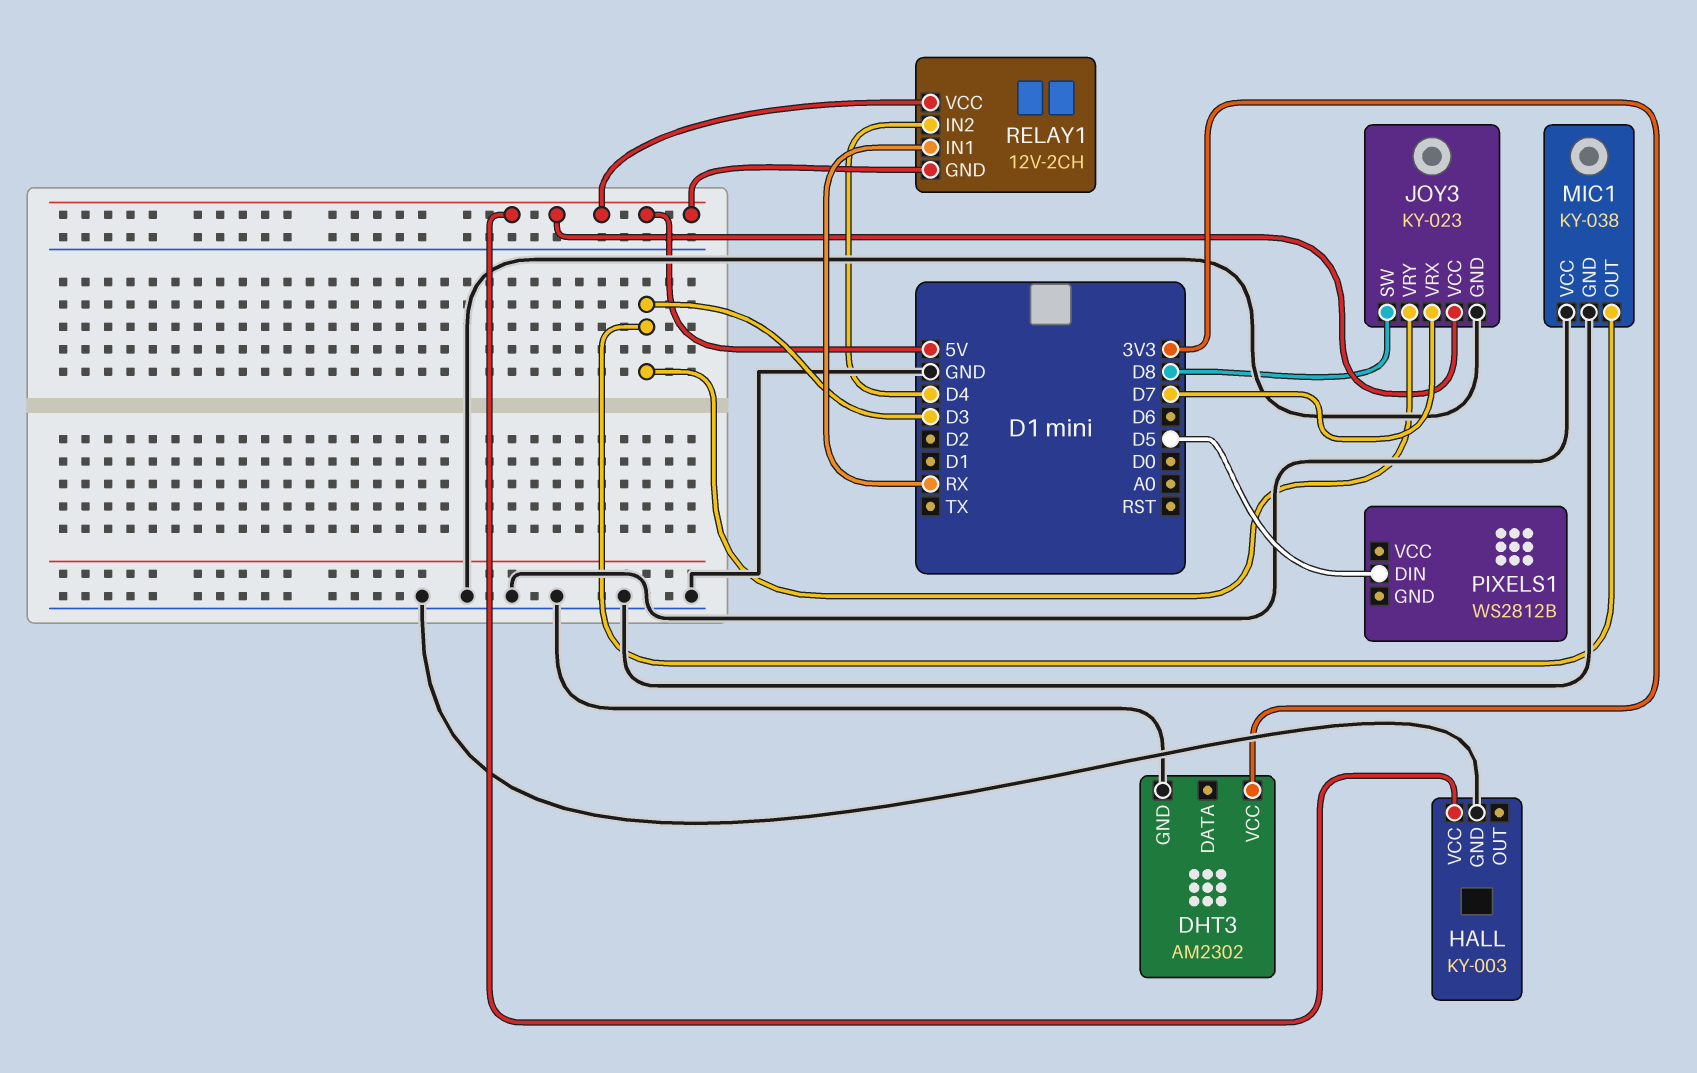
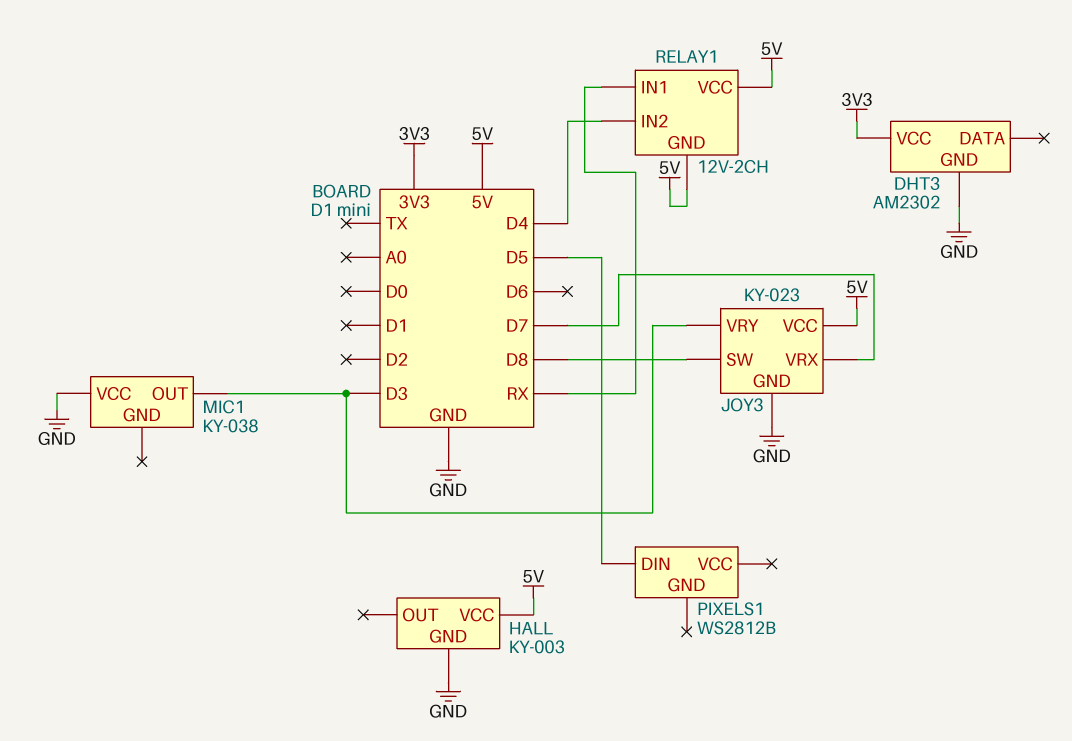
MIC1 pin GND: GND -> none

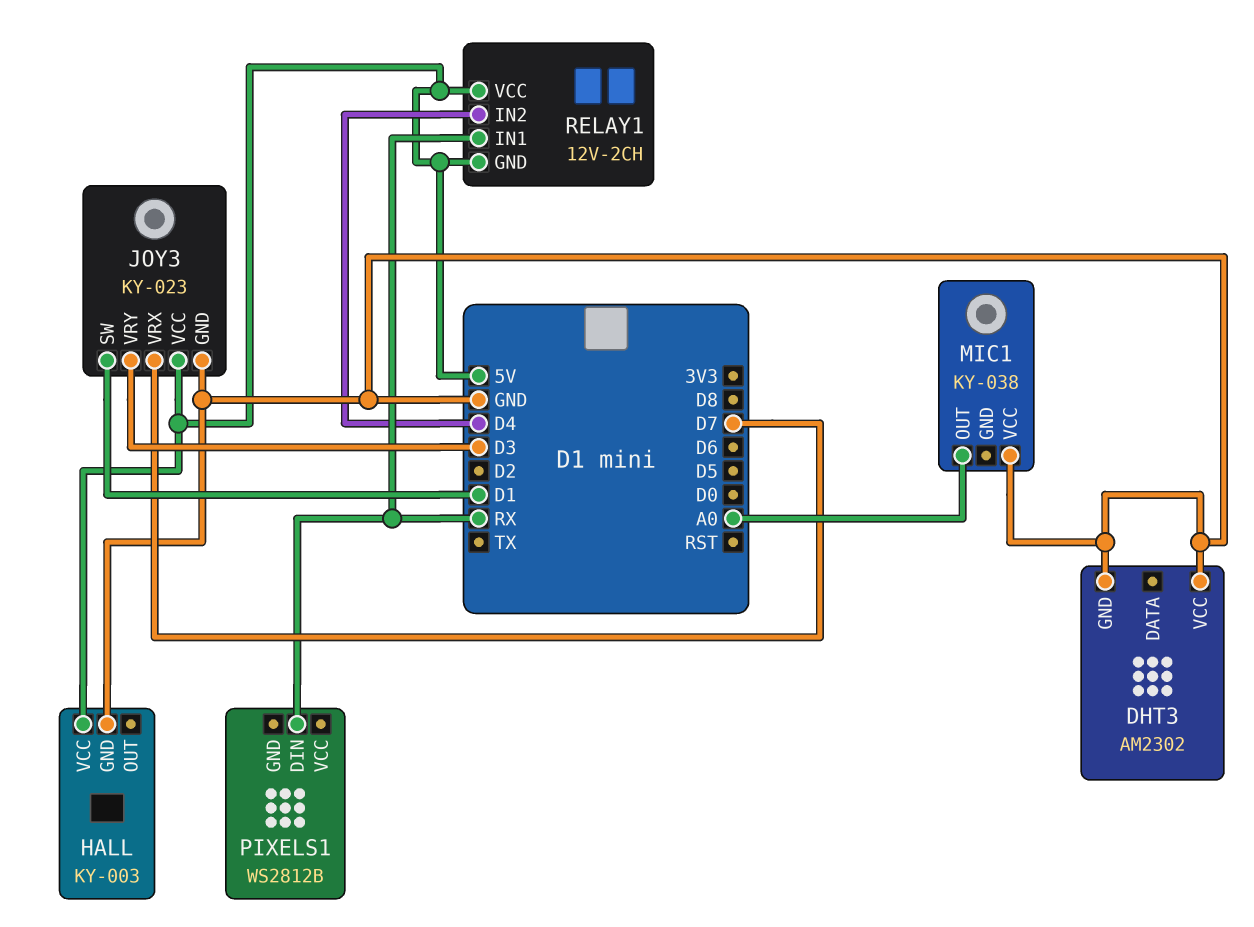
DHT3 pin VCC: 3V3 -> GND
JOY3 pin SW: D8 -> D1
MIC1 pin OUT: D3 -> A0
PIXELS1 pin DIN: D5 -> RX

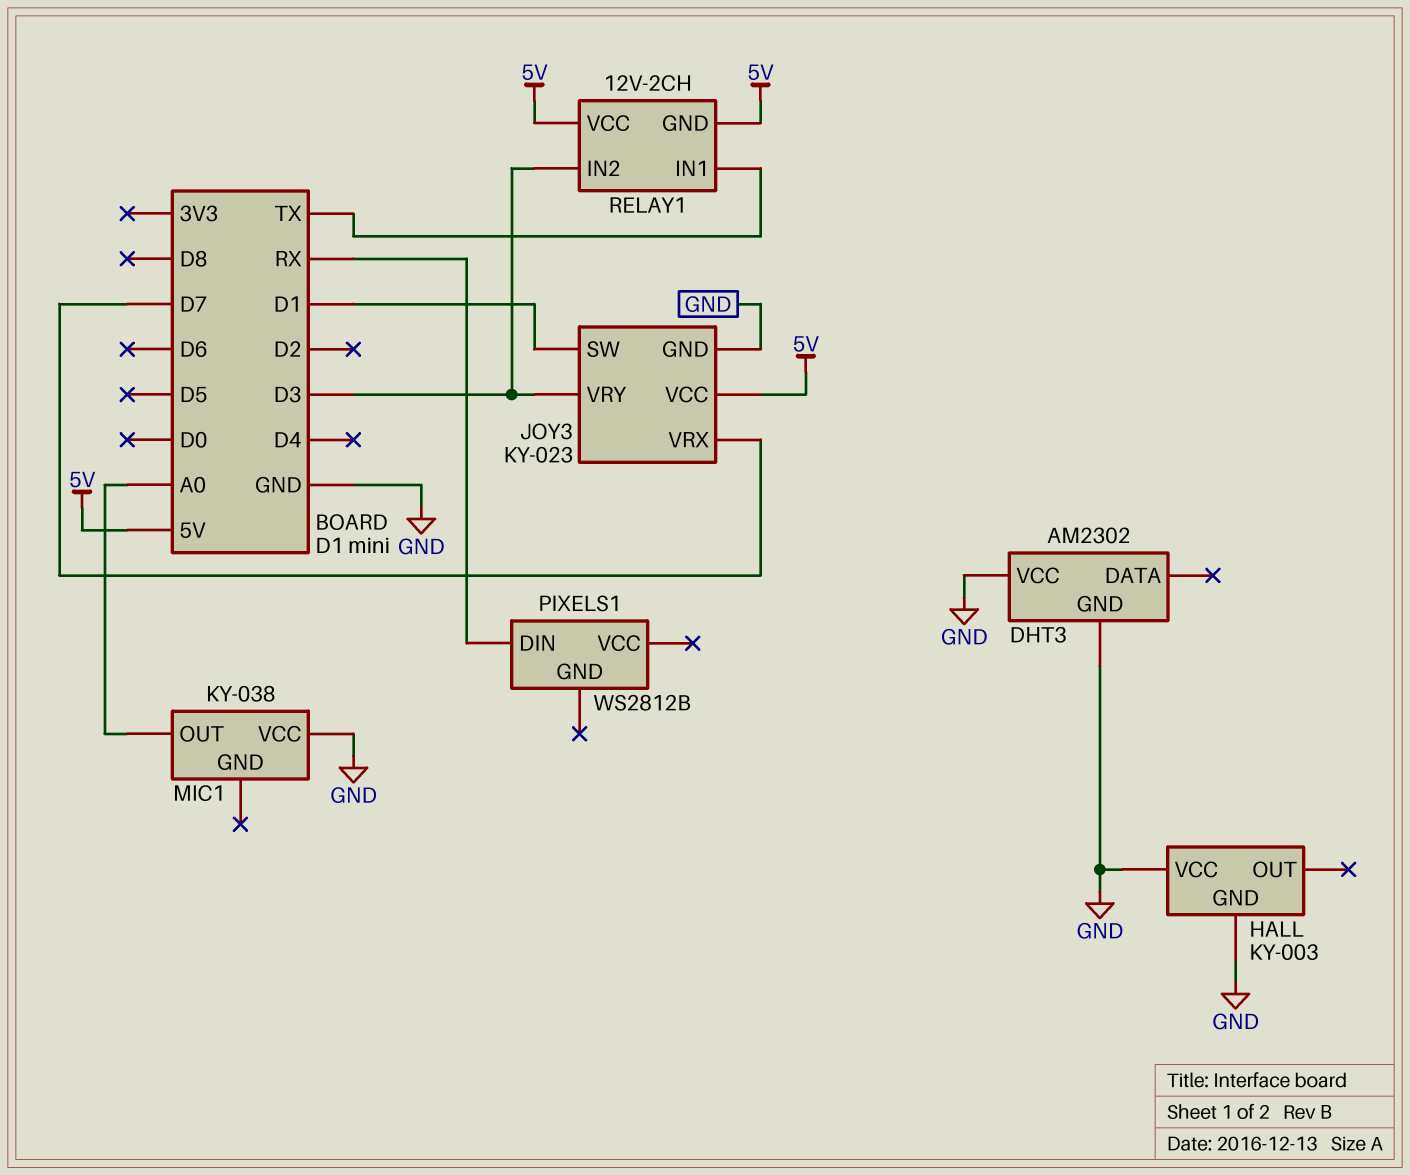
HALL pin VCC: 5V -> GND
RELAY1 pin IN1: RX -> TX
RELAY1 pin IN2: D4 -> D3

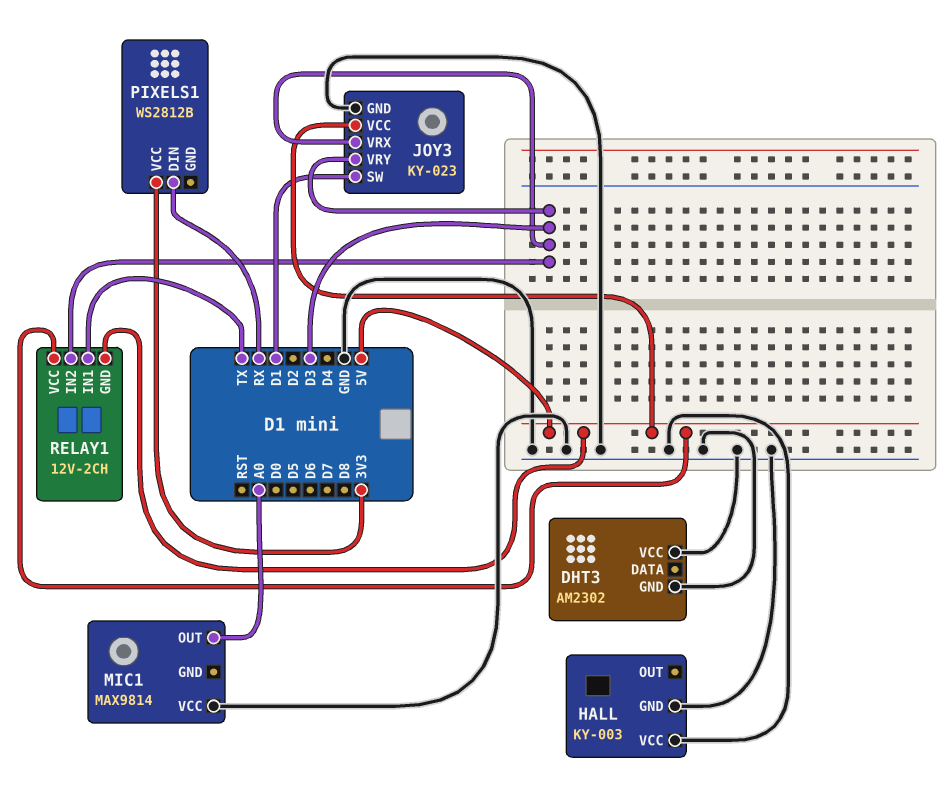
JOY3 pin VRX: D7 -> D3
MIC1: KY-038 -> MAX9814
PIXELS1 pin VCC: none -> 3V3

